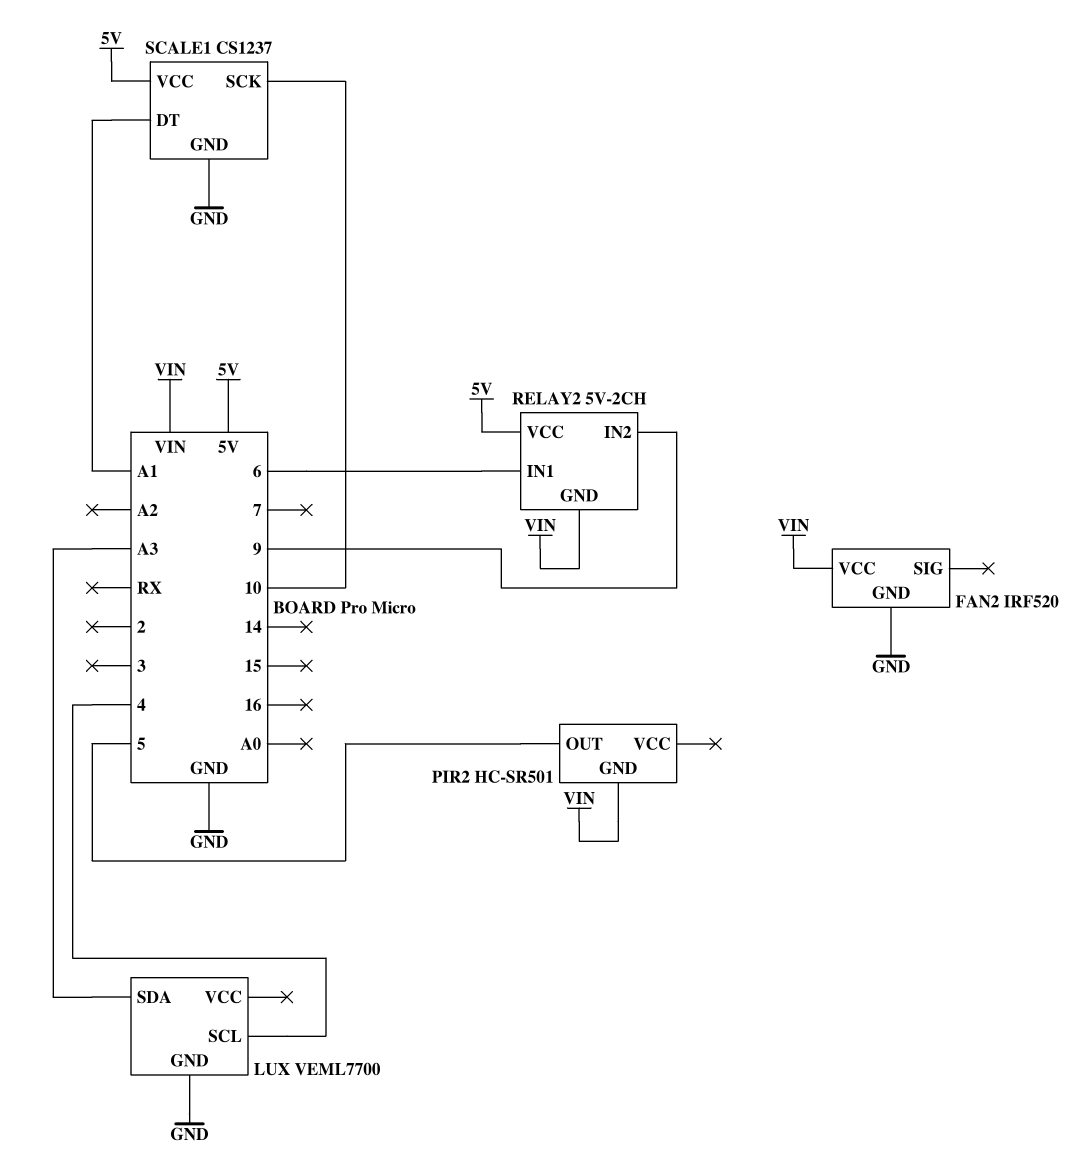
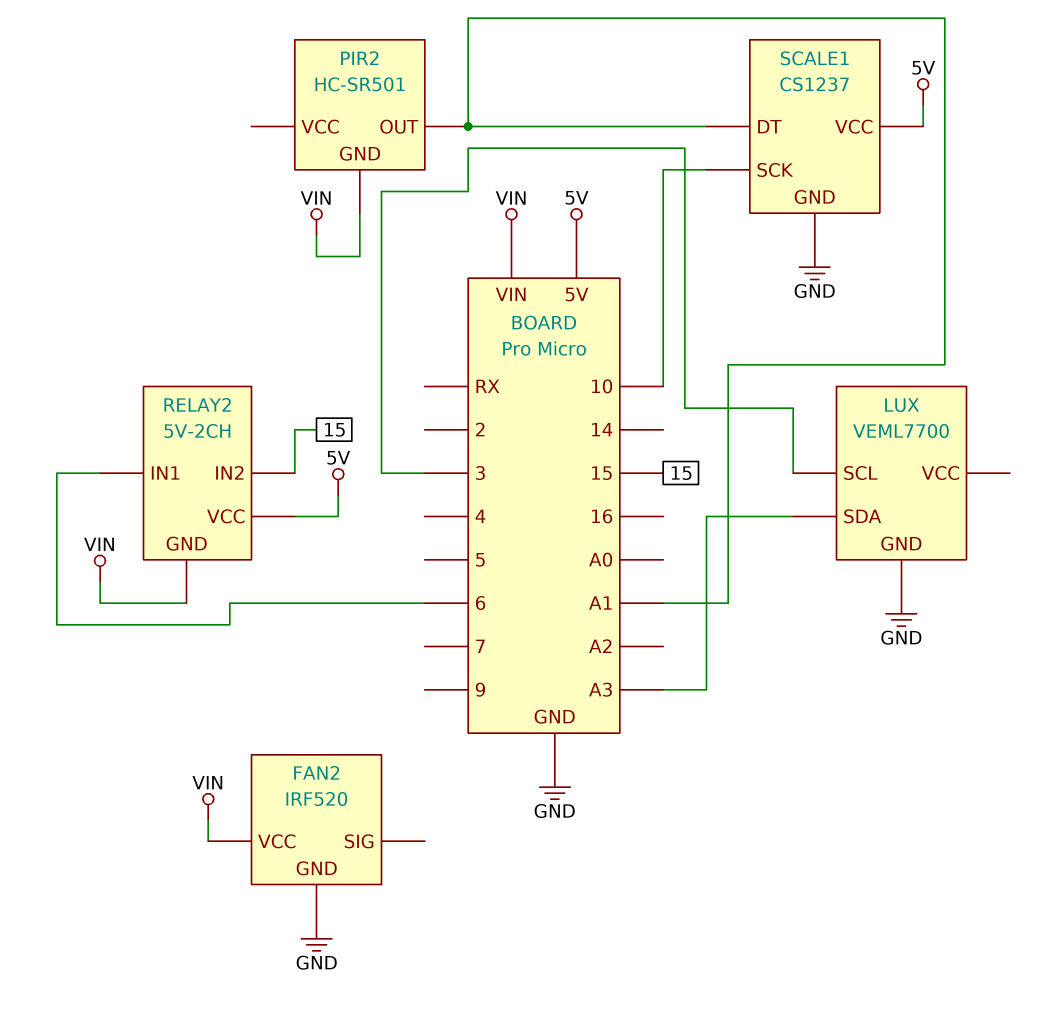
LUX pin SCL: 4 -> 3
PIR2 pin OUT: 5 -> A1
RELAY2 pin IN2: 9 -> 15

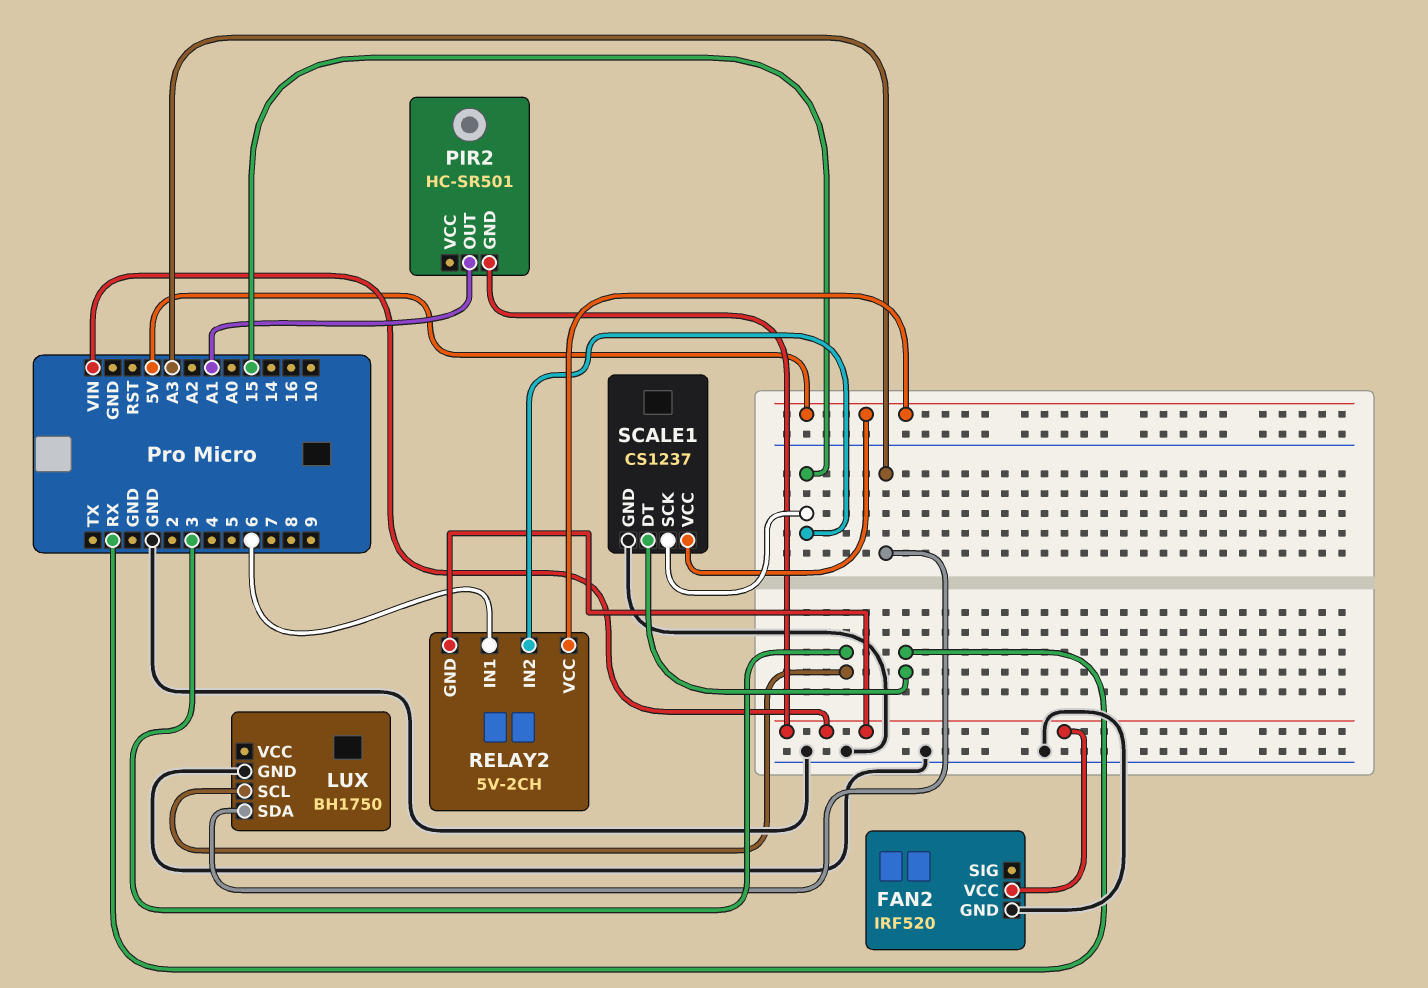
LUX: VEML7700 -> BH1750
SCALE1 pin DT: A1 -> RX
SCALE1 pin SCK: 10 -> 15

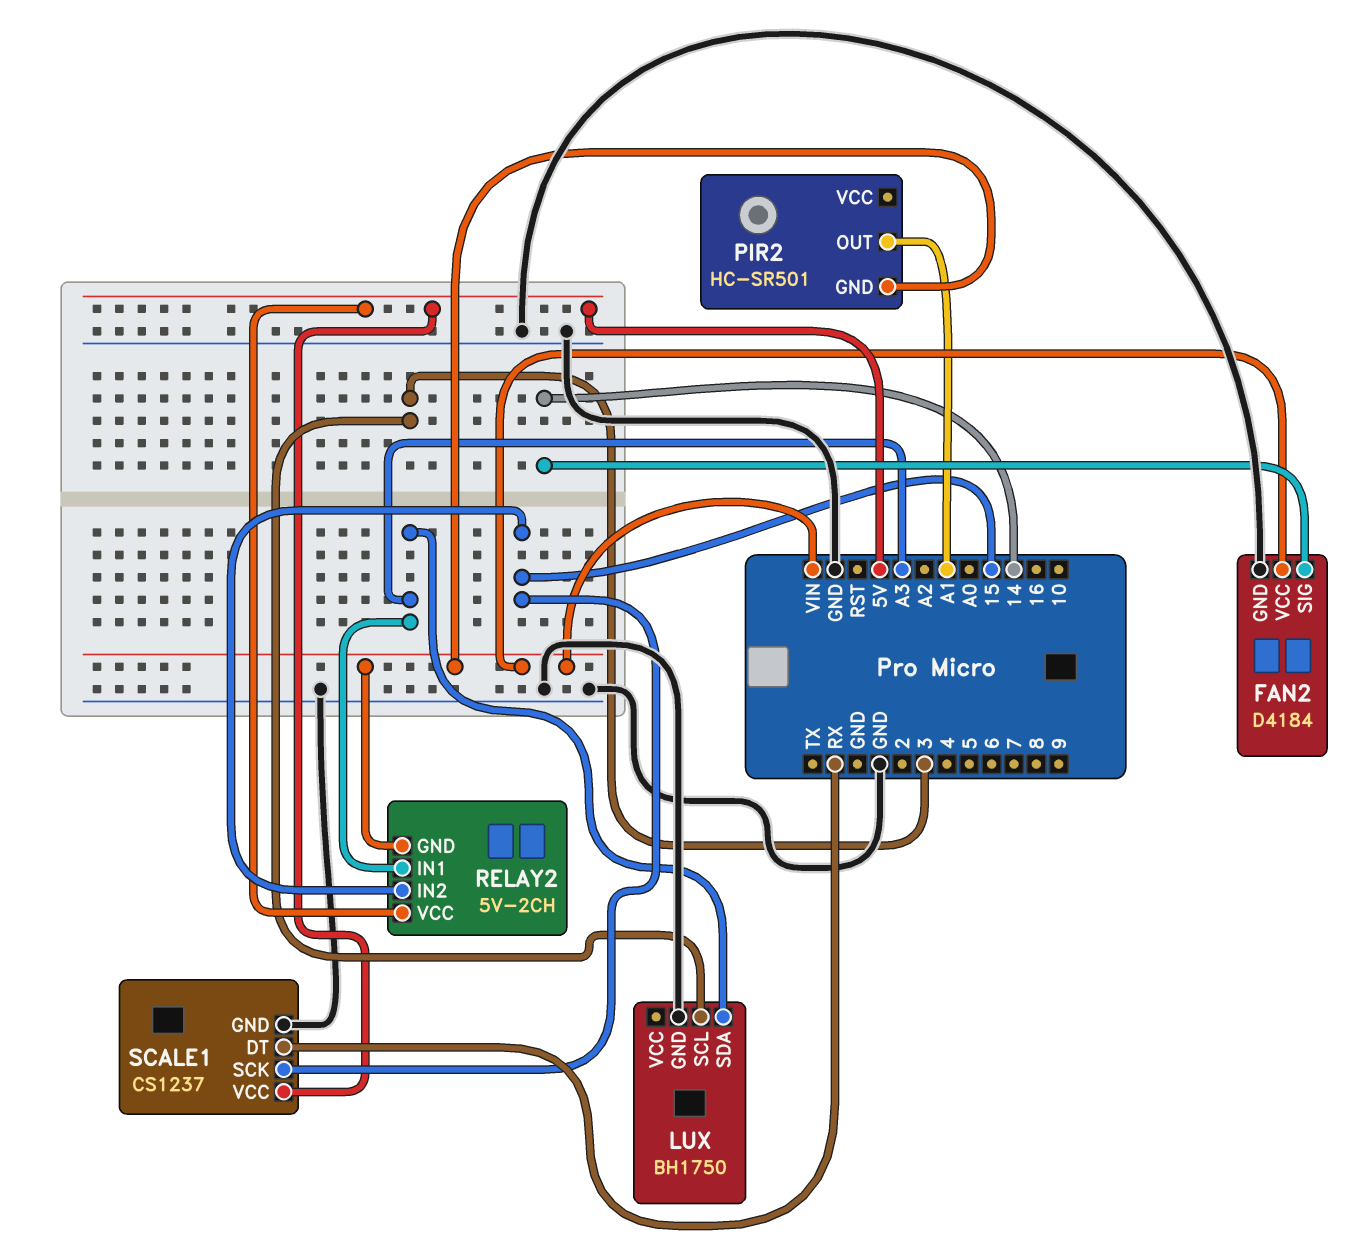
FAN2: IRF520 -> D4184
FAN2 pin SIG: none -> 14
RELAY2 pin IN1: 6 -> A3

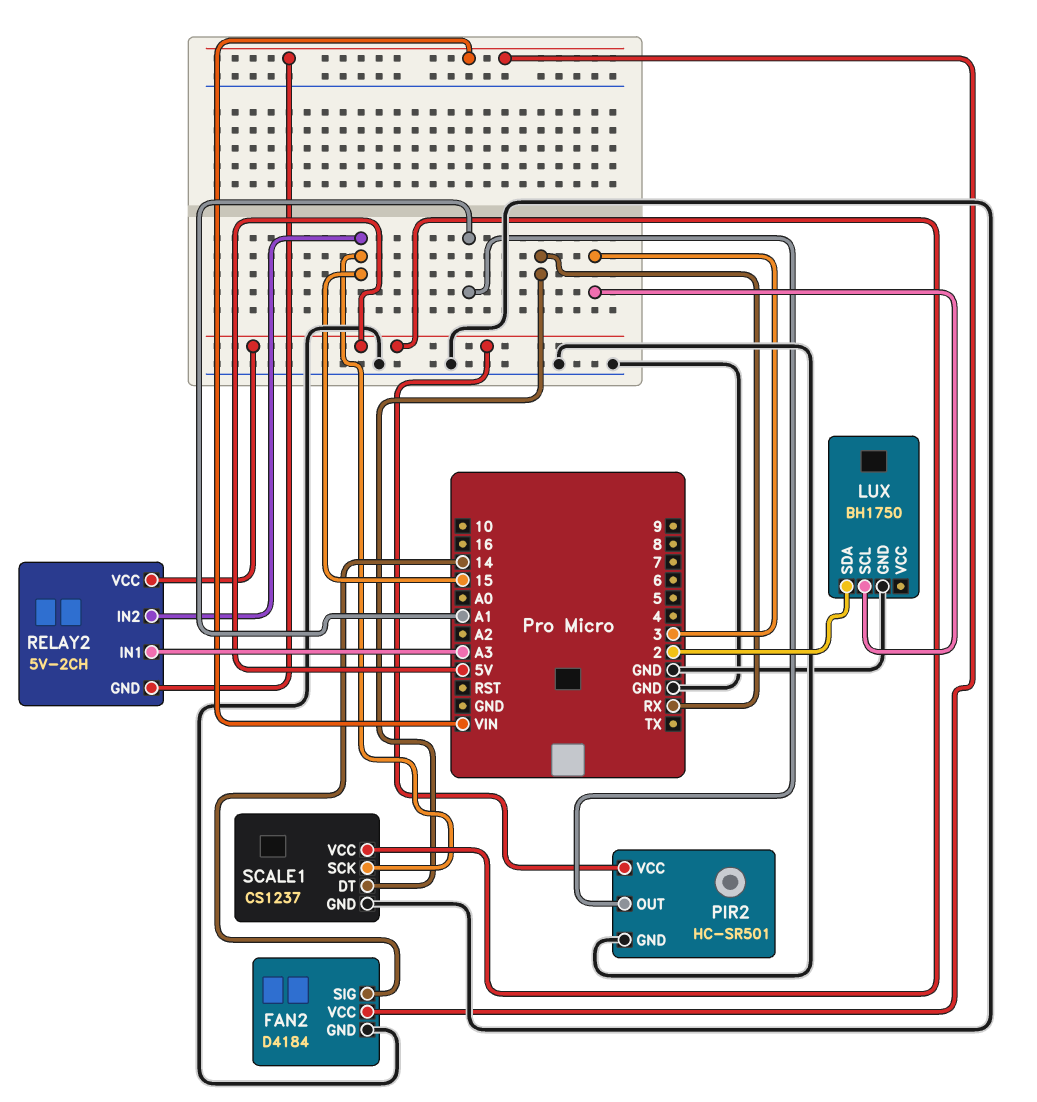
LUX pin SDA: A3 -> 2
PIR2 pin GND: VIN -> GND
PIR2 pin VCC: none -> 5V

